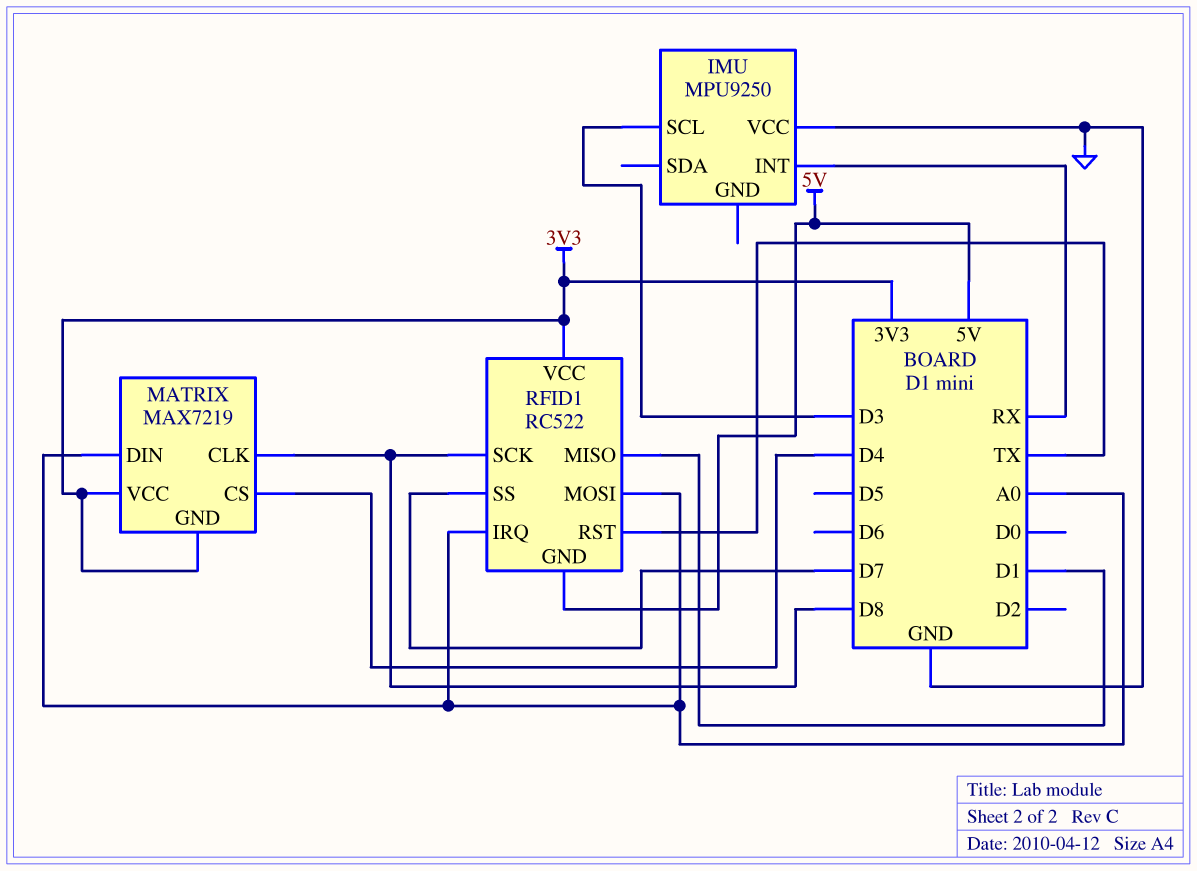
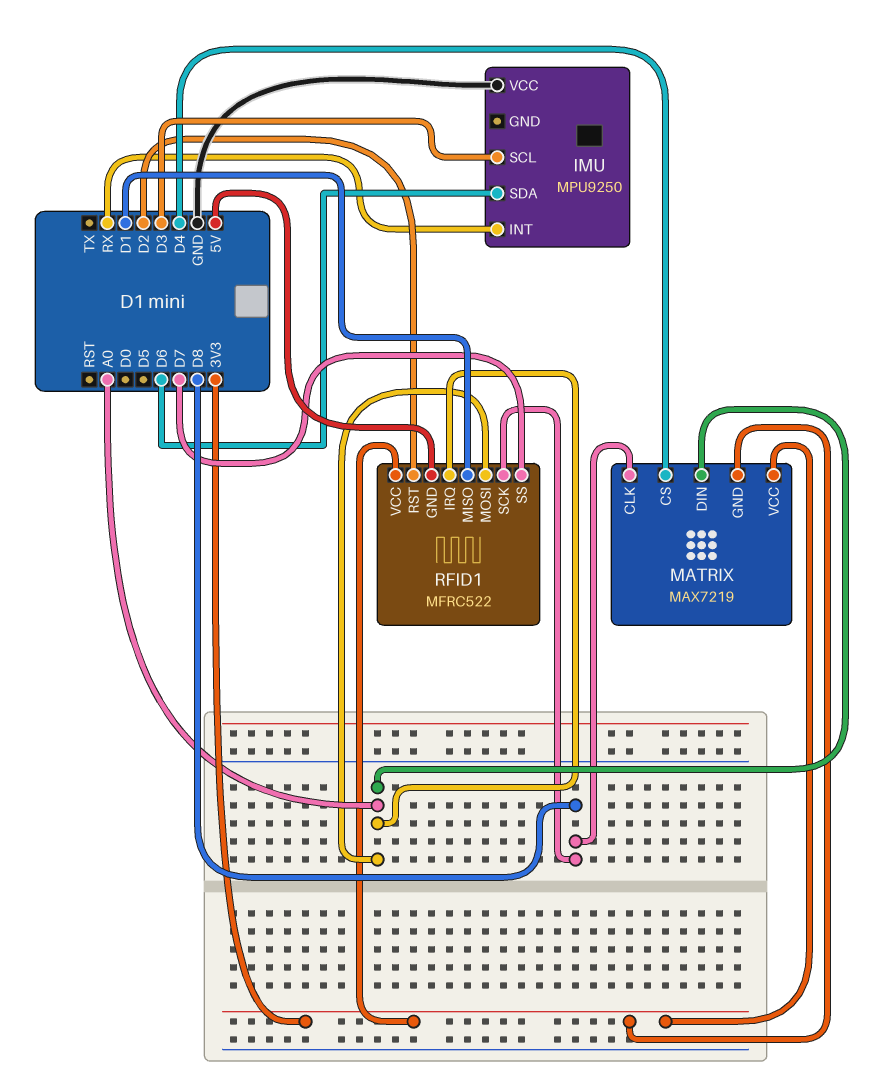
IMU pin SDA: none -> D6
RFID1: RC522 -> MFRC522
RFID1 pin RST: TX -> D2

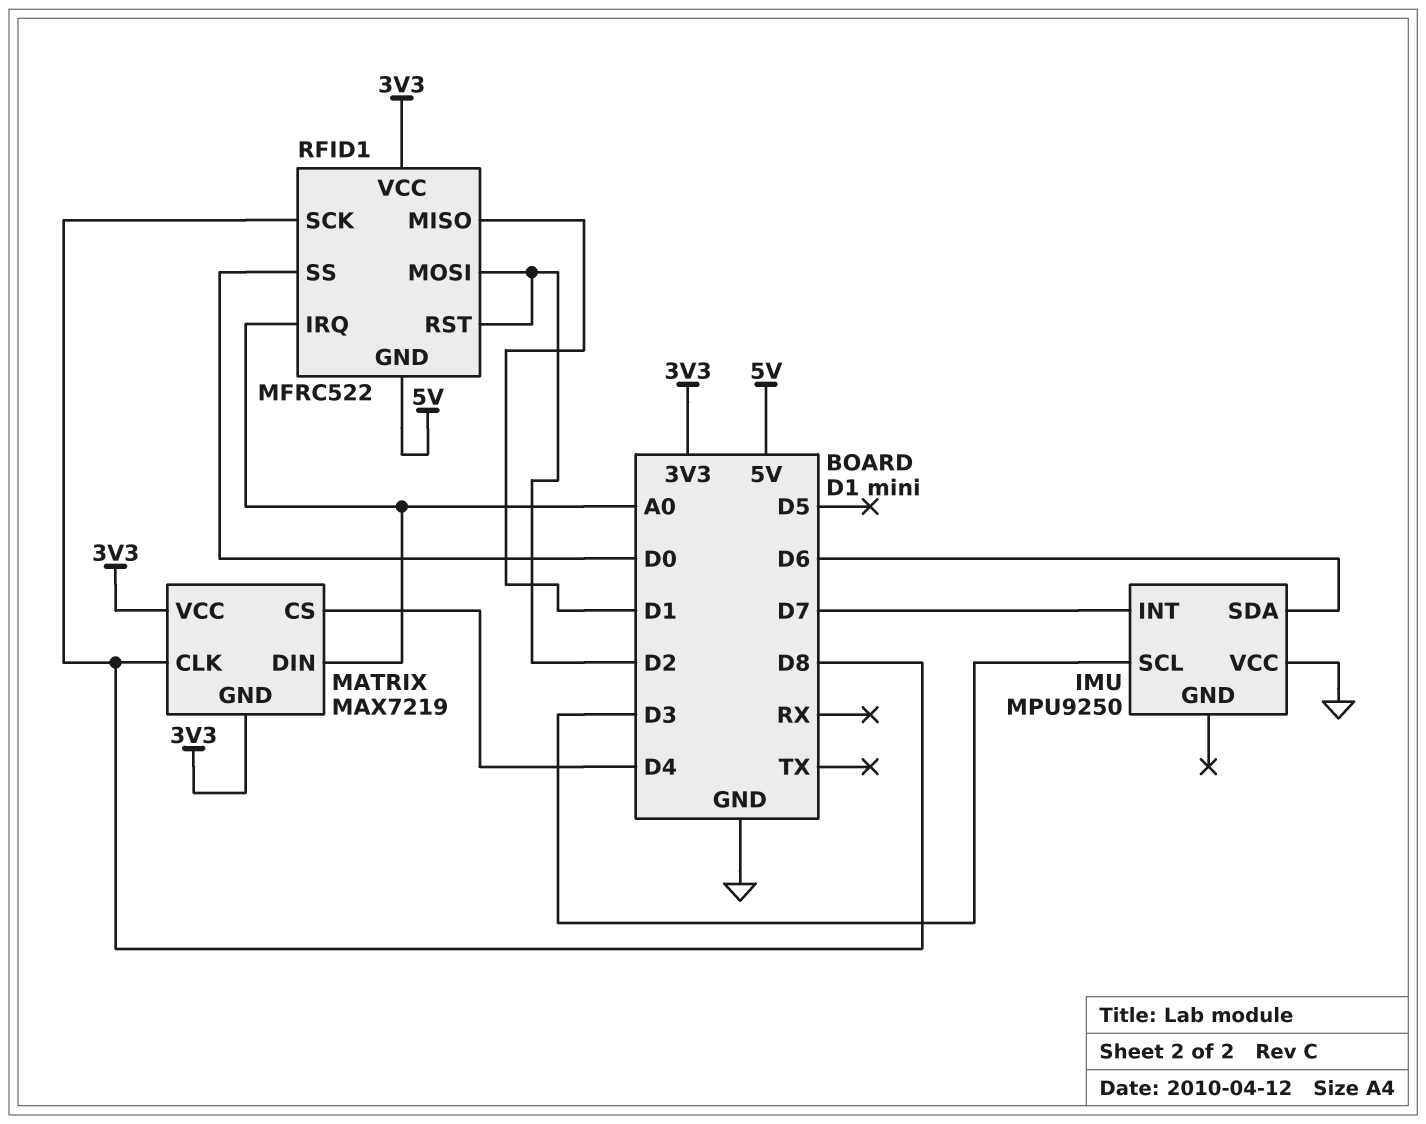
IMU pin INT: RX -> D7
RFID1 pin MOSI: A0 -> D2
RFID1 pin SS: D7 -> D0

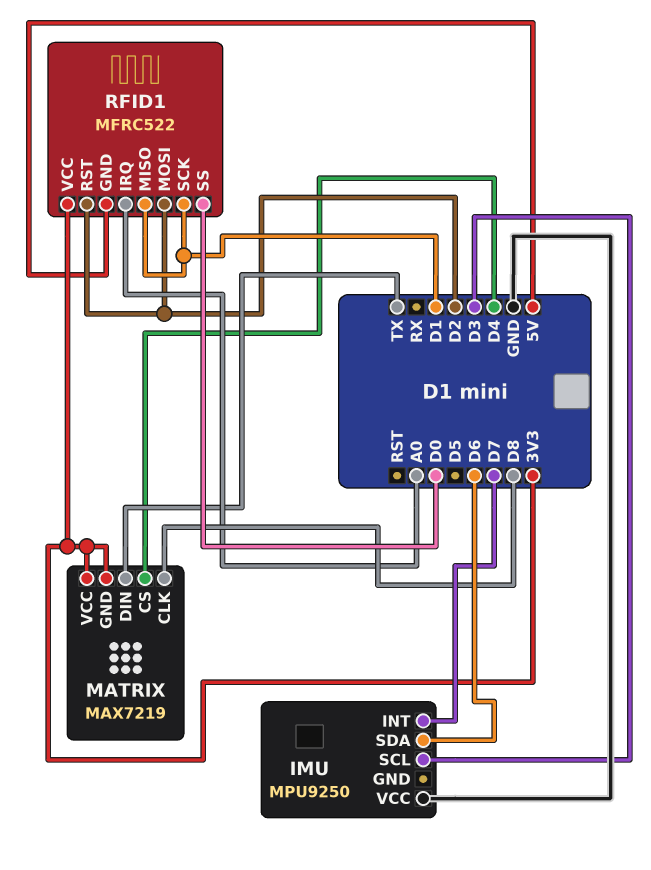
MATRIX pin DIN: A0 -> TX
RFID1 pin SCK: D8 -> D1

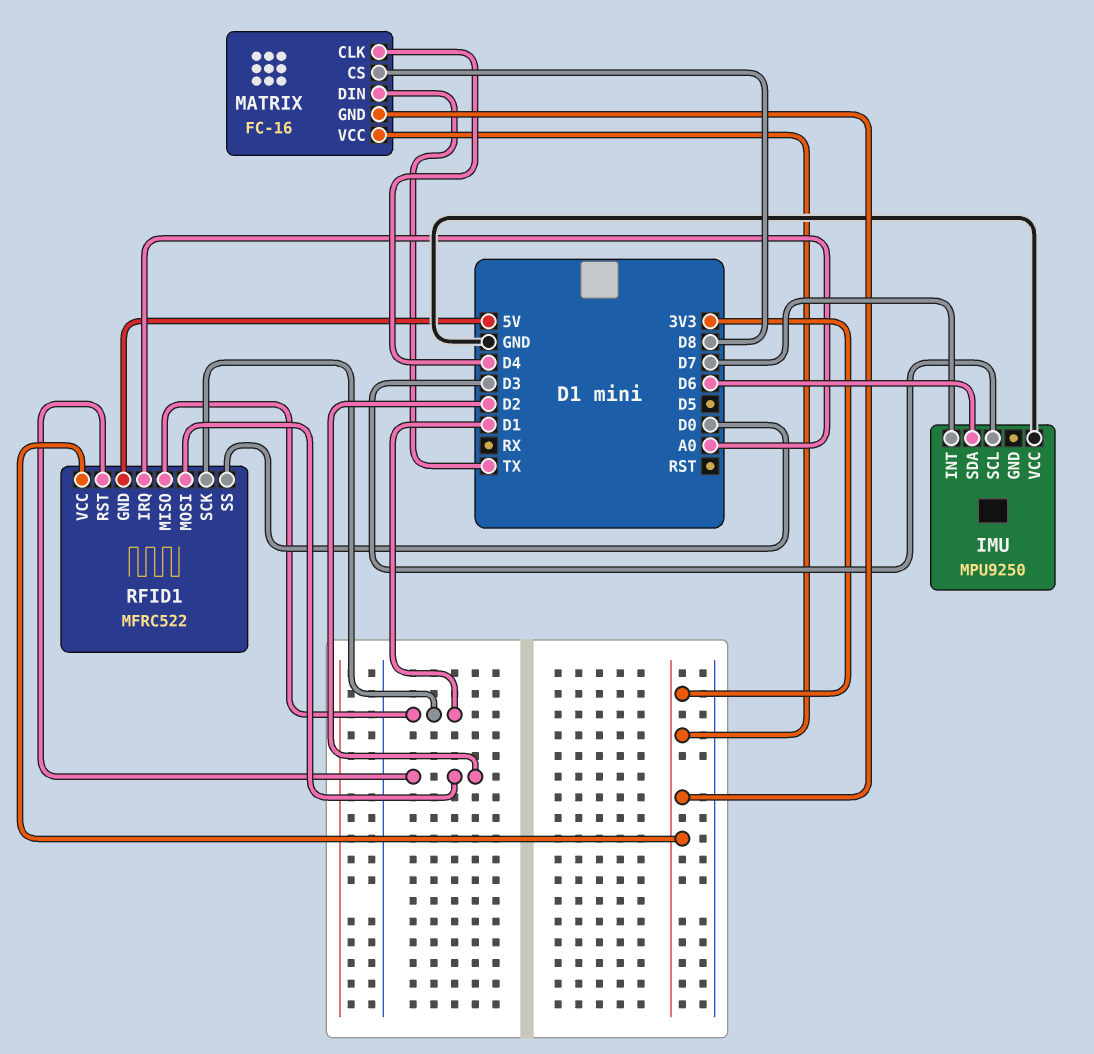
MATRIX: MAX7219 -> FC-16
MATRIX pin CLK: D8 -> D4
MATRIX pin CS: D4 -> D8

